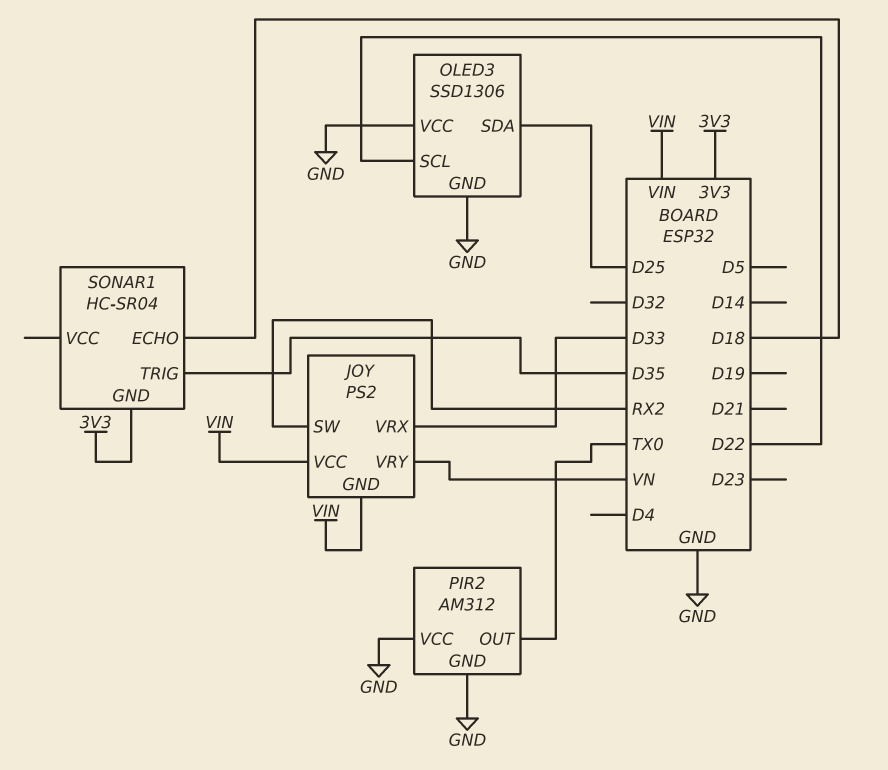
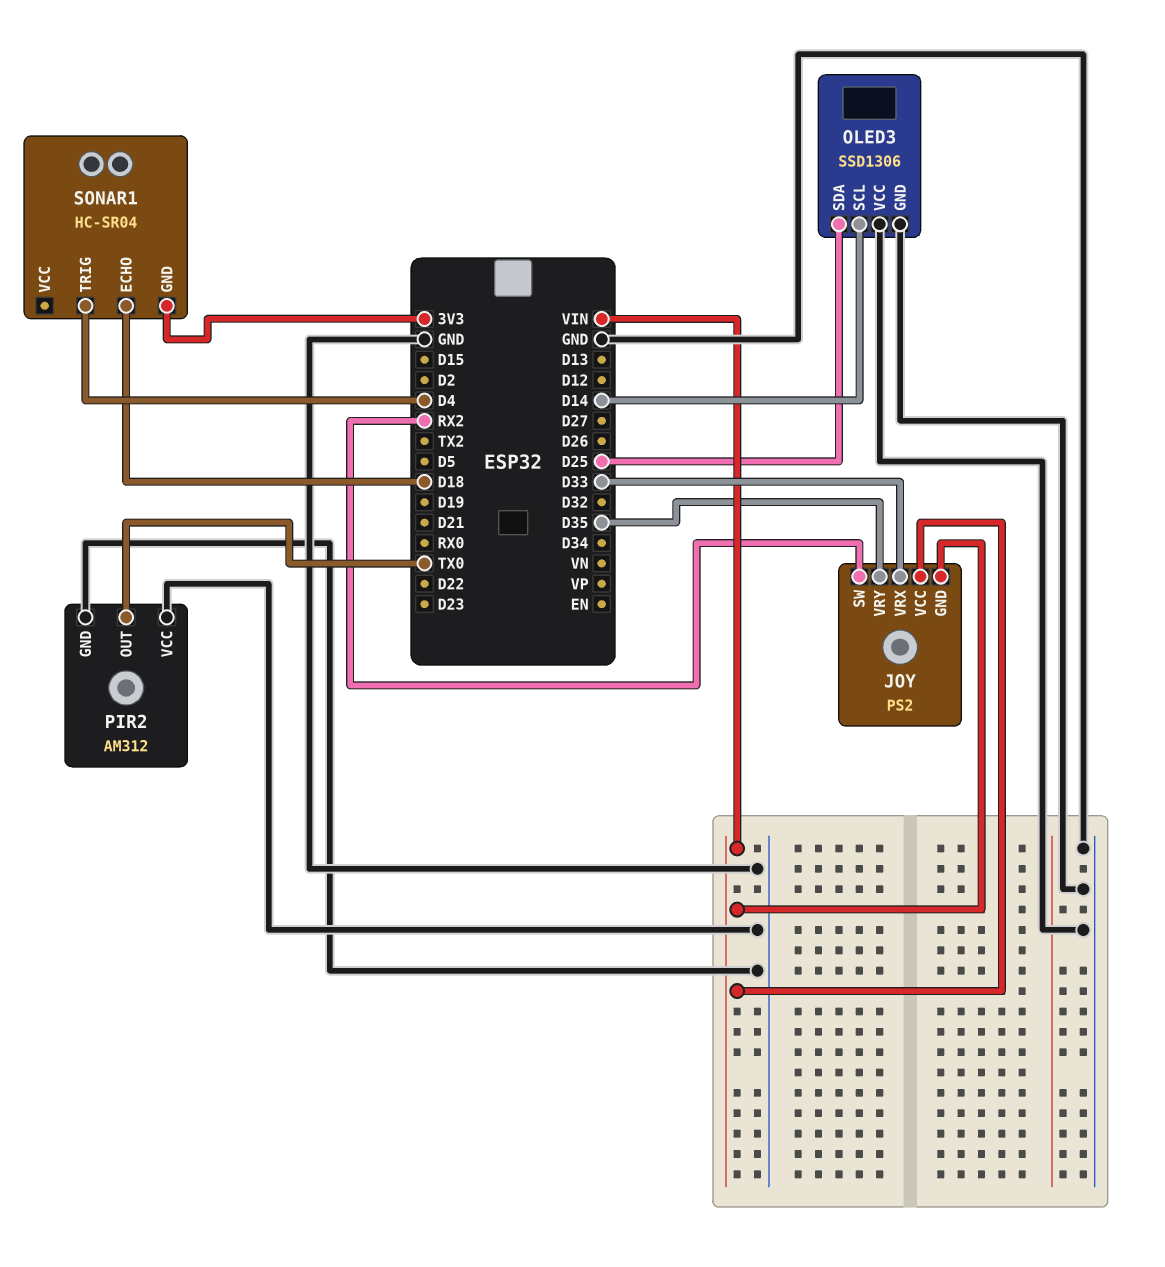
JOY pin VRY: VN -> D35
OLED3 pin SCL: D22 -> D14
SONAR1 pin TRIG: D35 -> D4

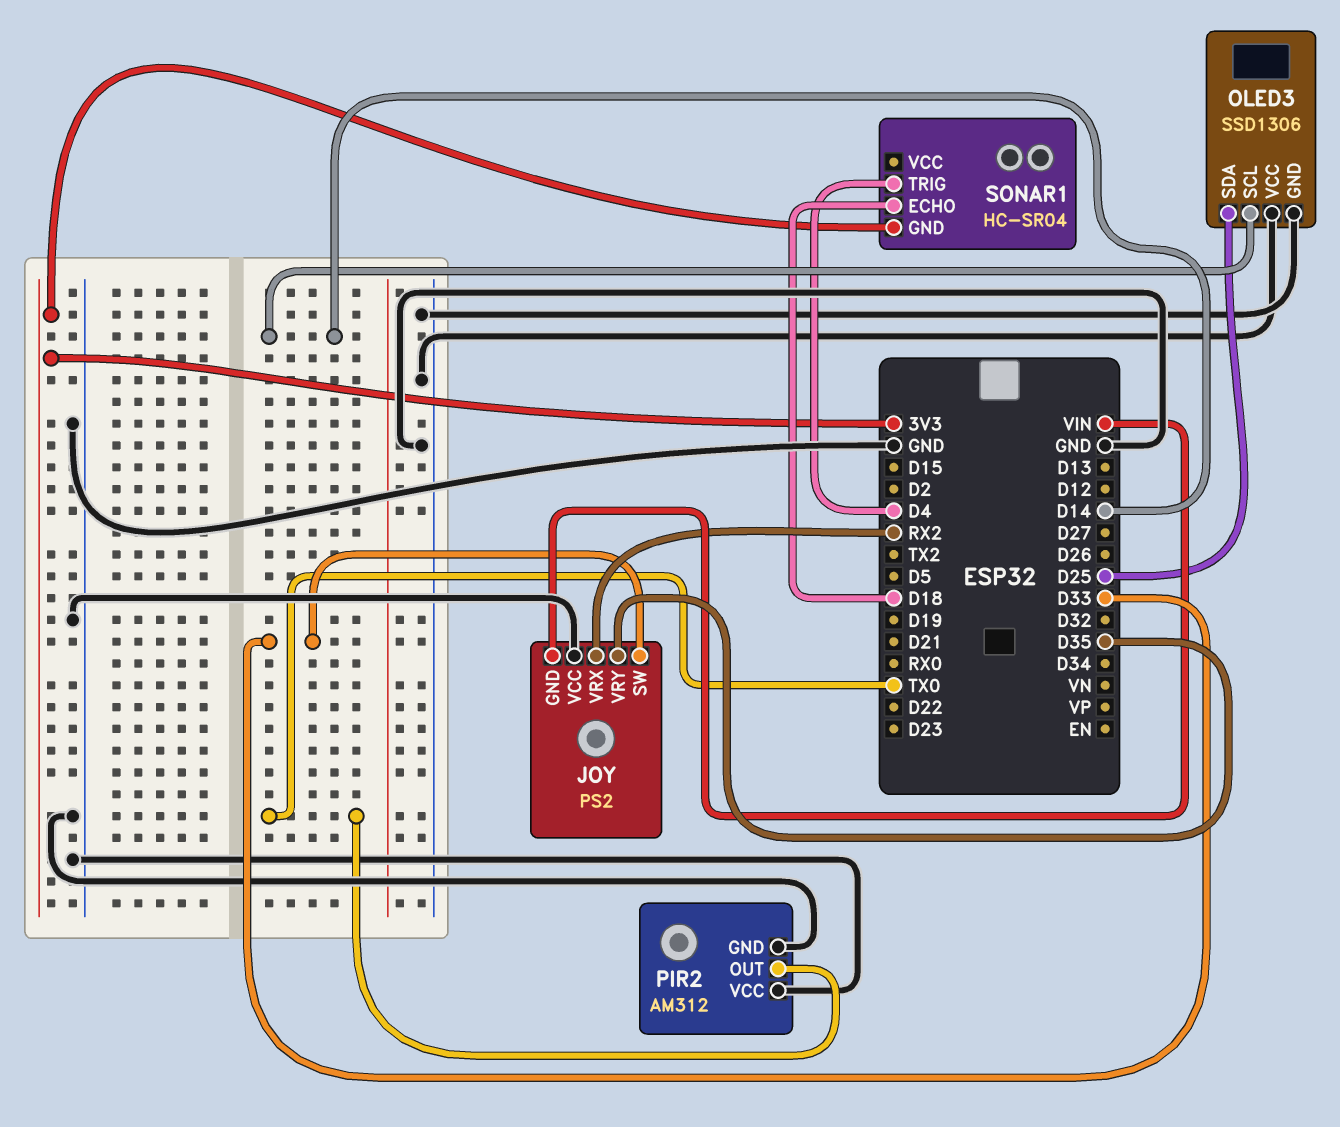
JOY pin SW: RX2 -> D33
JOY pin VCC: VIN -> GND
JOY pin VRX: D33 -> RX2

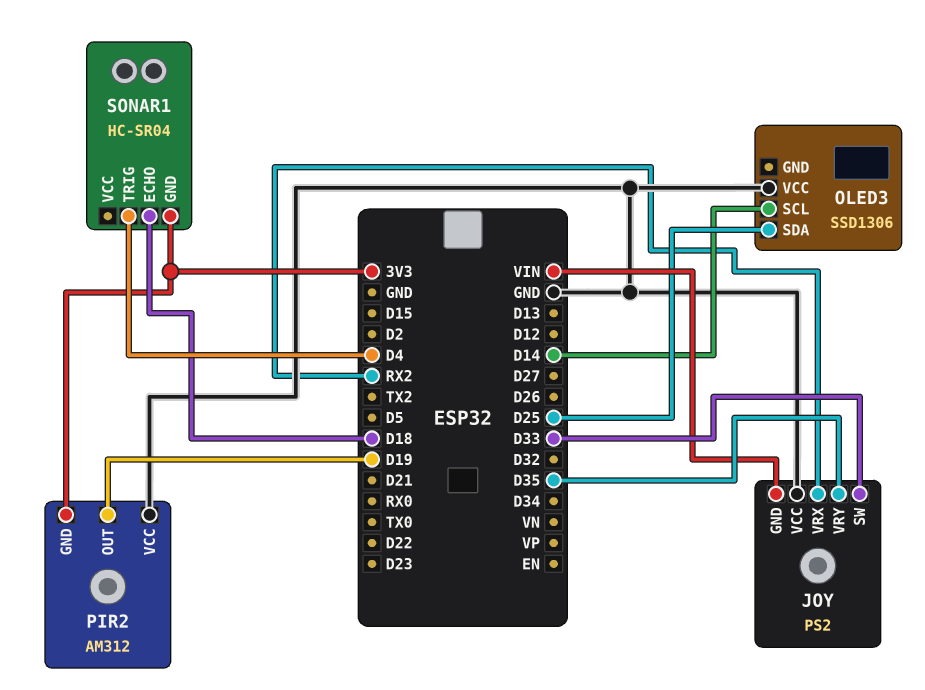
OLED3 pin GND: GND -> none
PIR2 pin GND: GND -> 3V3
PIR2 pin OUT: TX0 -> D19

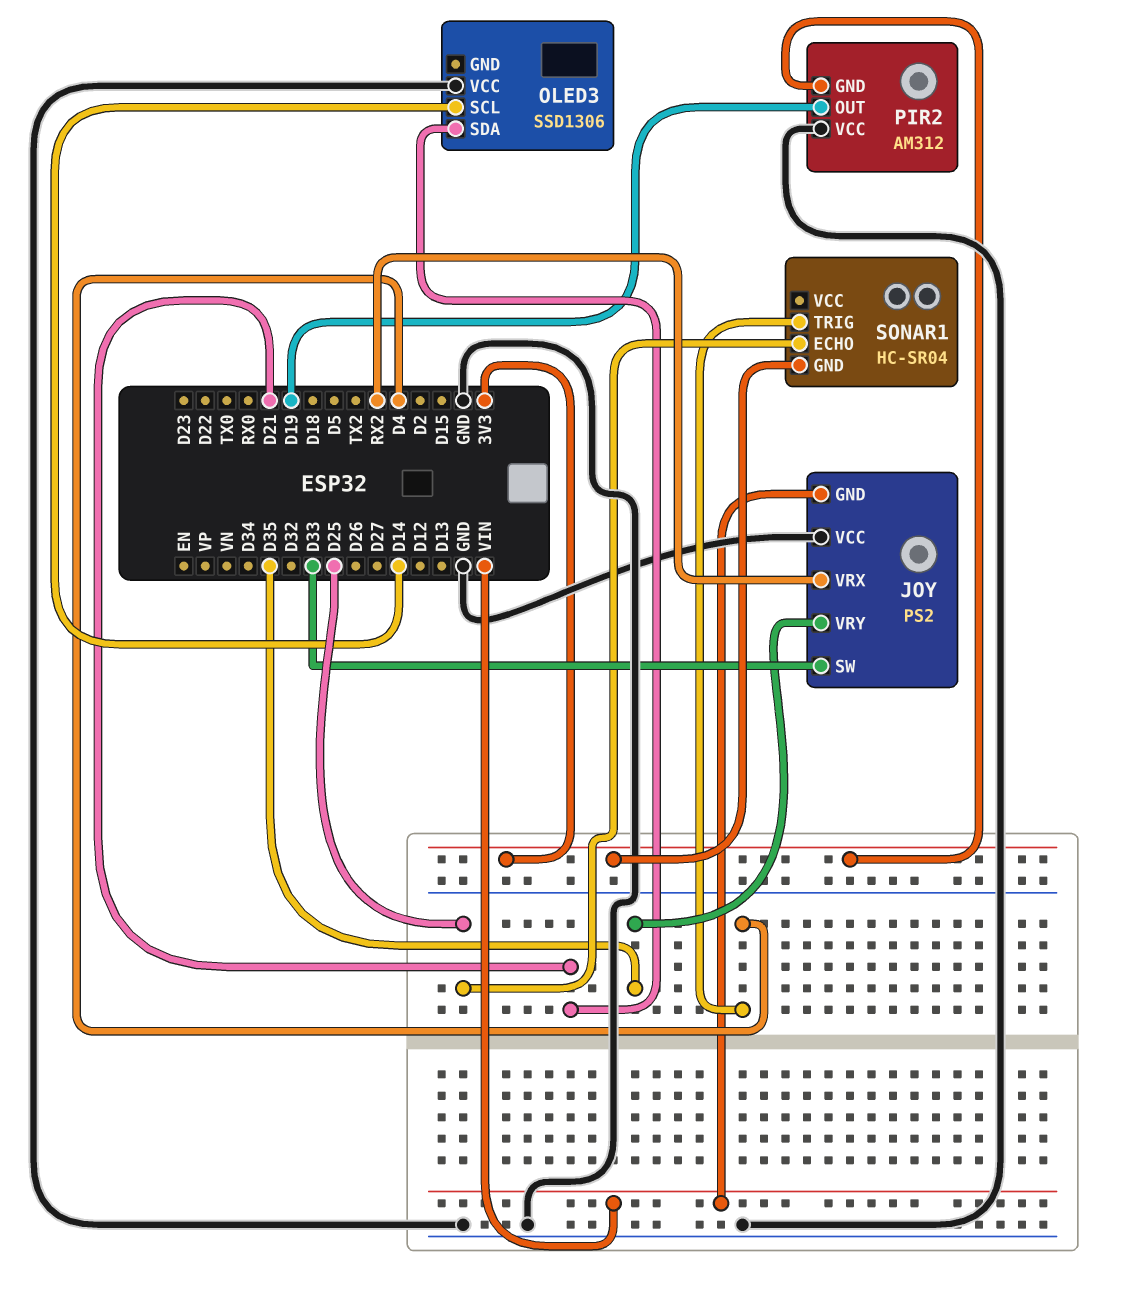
OLED3 pin SDA: D25 -> D21
SONAR1 pin ECHO: D18 -> D25

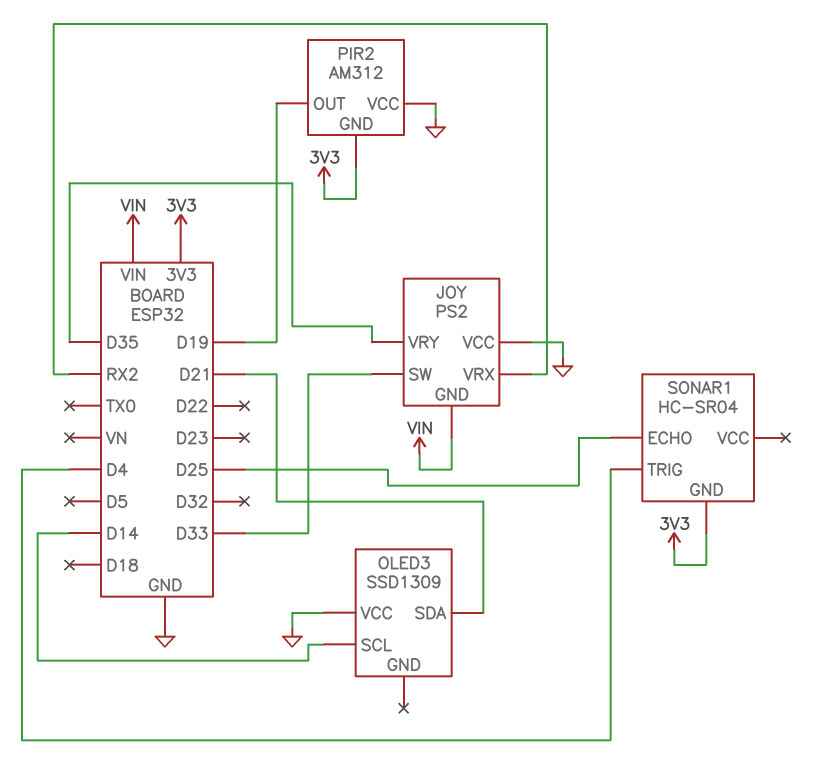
OLED3: SSD1306 -> SSD1309

